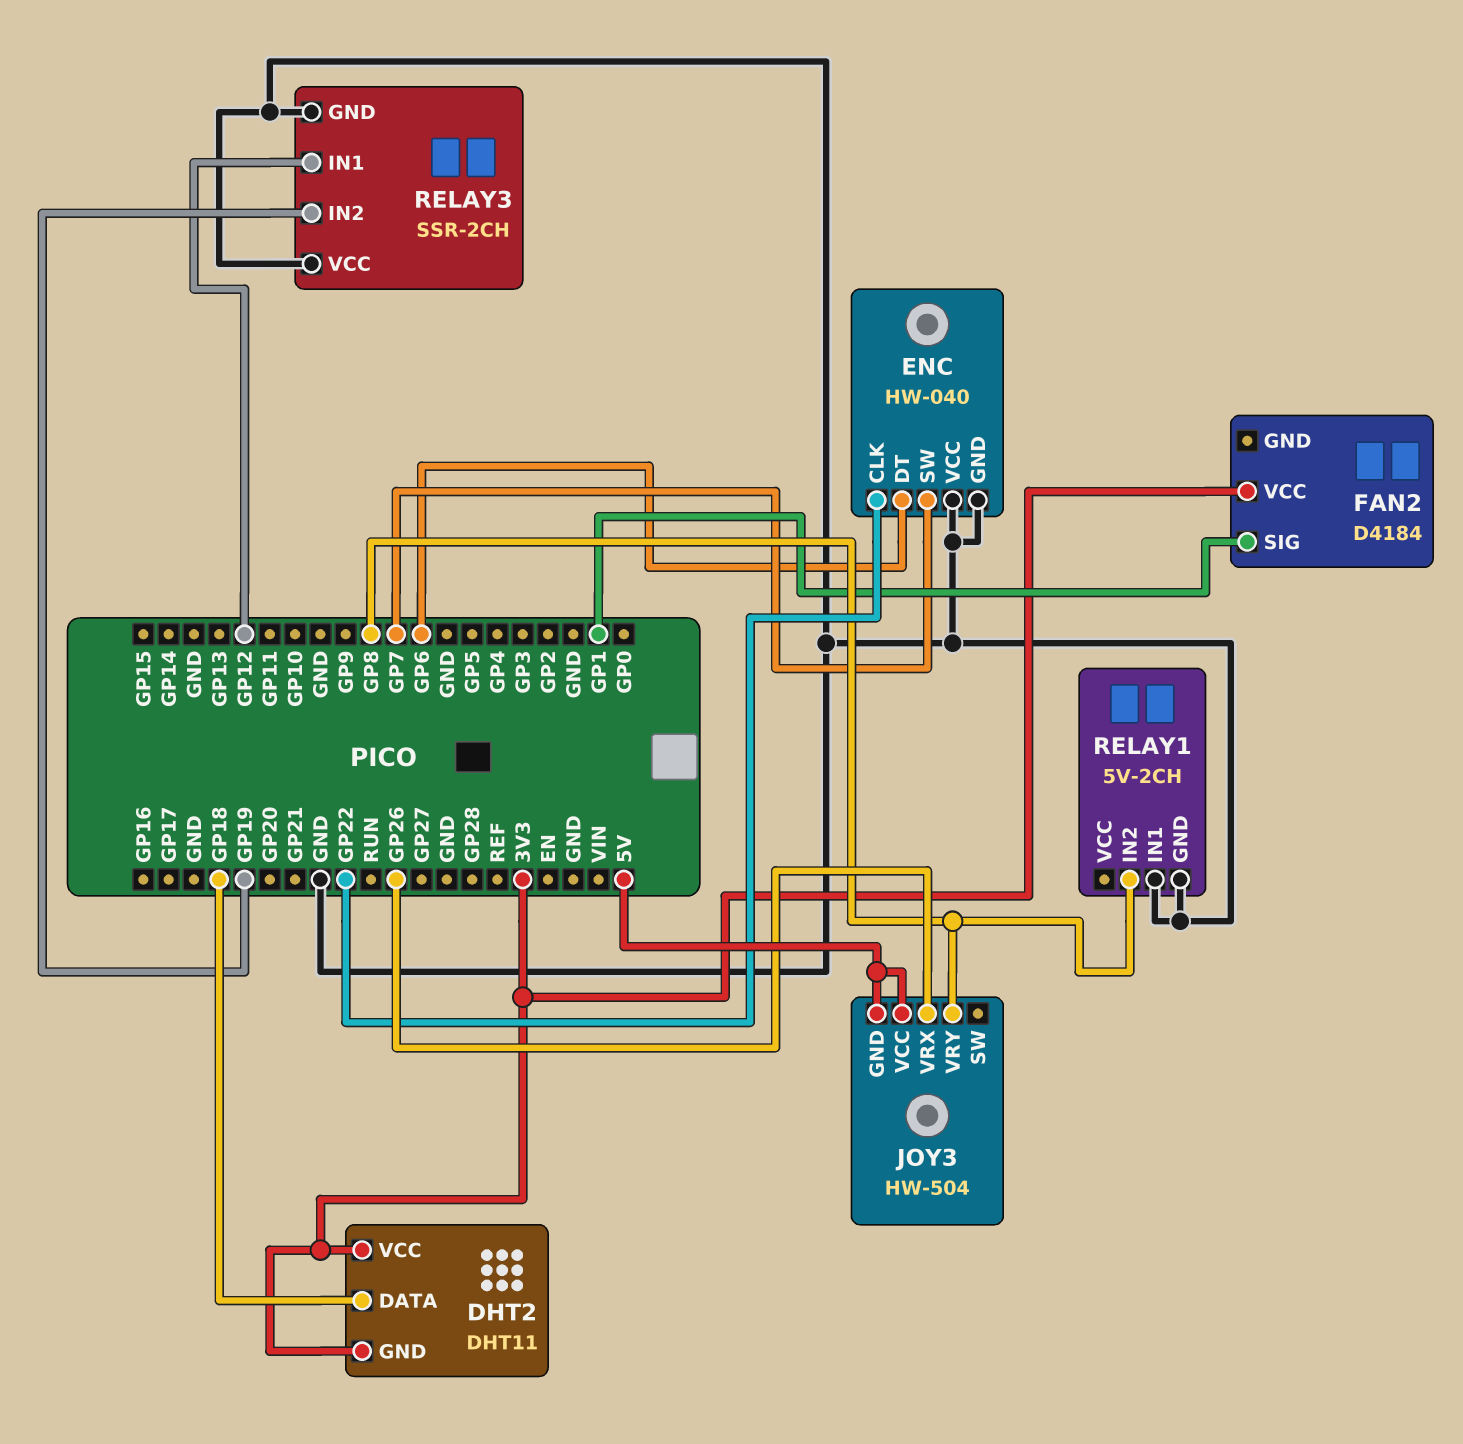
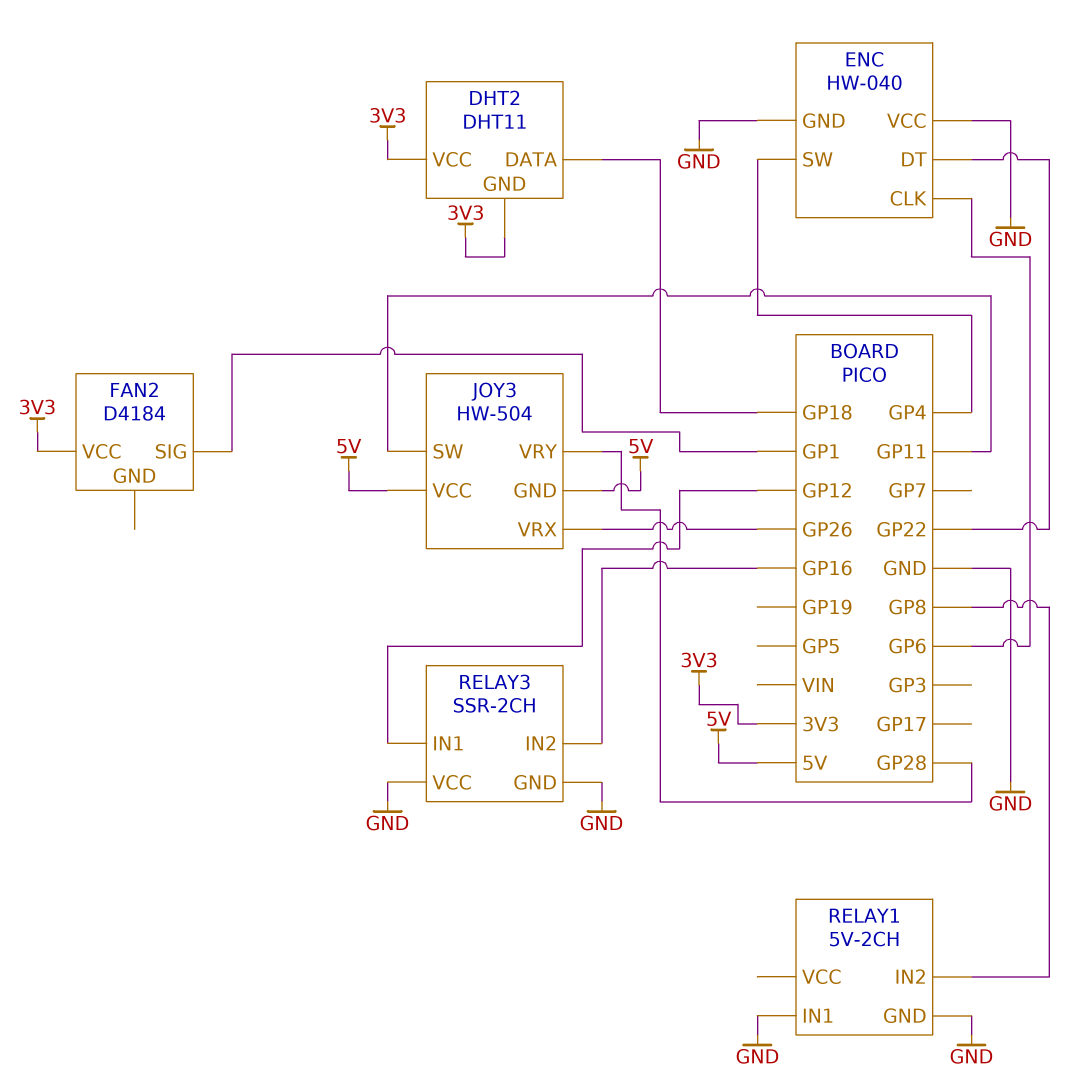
ENC pin CLK: GP22 -> GP6
ENC pin DT: GP6 -> GP22
ENC pin SW: GP7 -> GP4
JOY3 pin SW: none -> GP11
JOY3 pin VRY: GP8 -> GP28
RELAY3 pin IN2: GP19 -> GP16

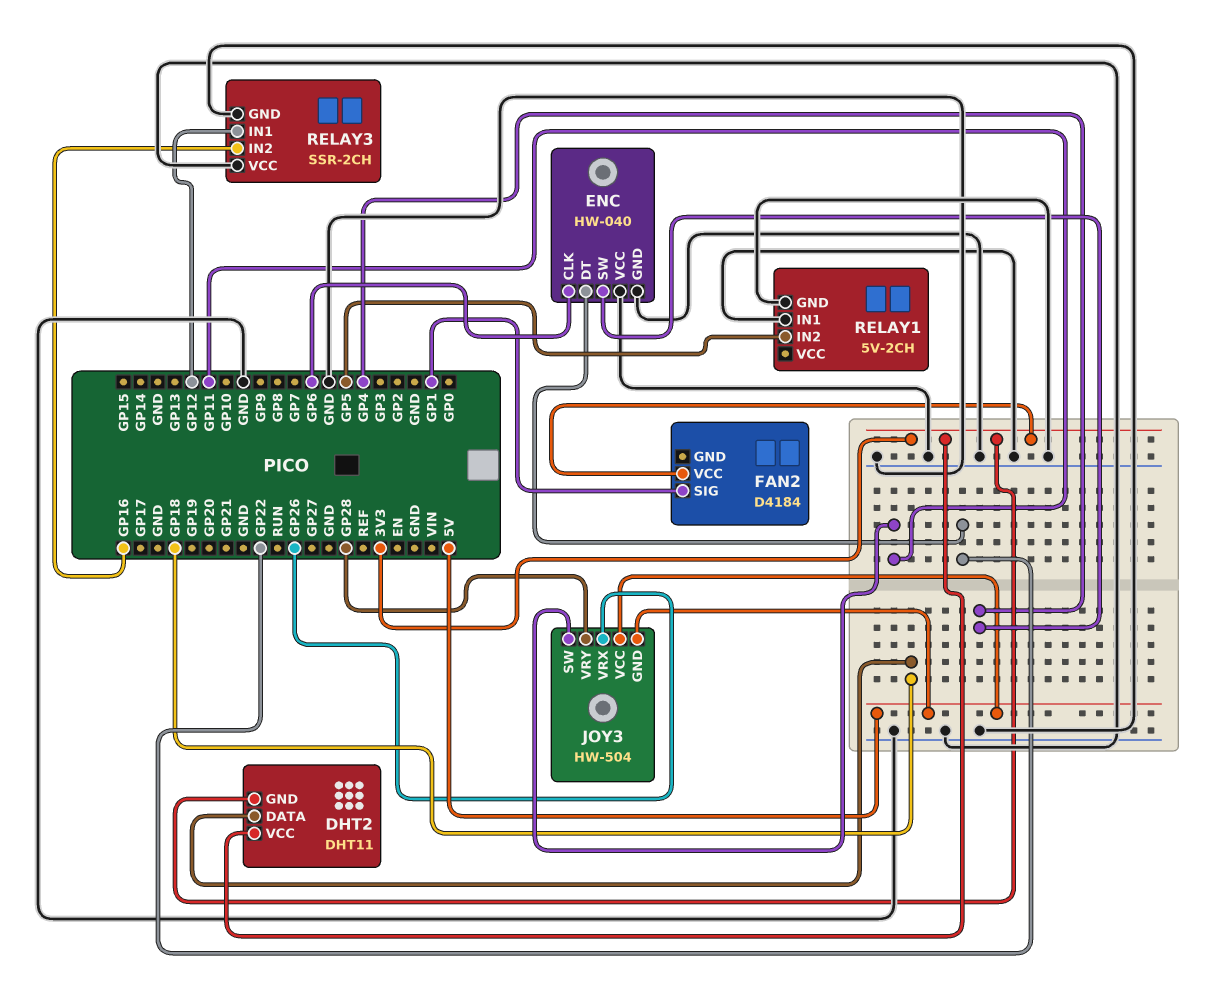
RELAY1 pin IN2: GP8 -> GP5

